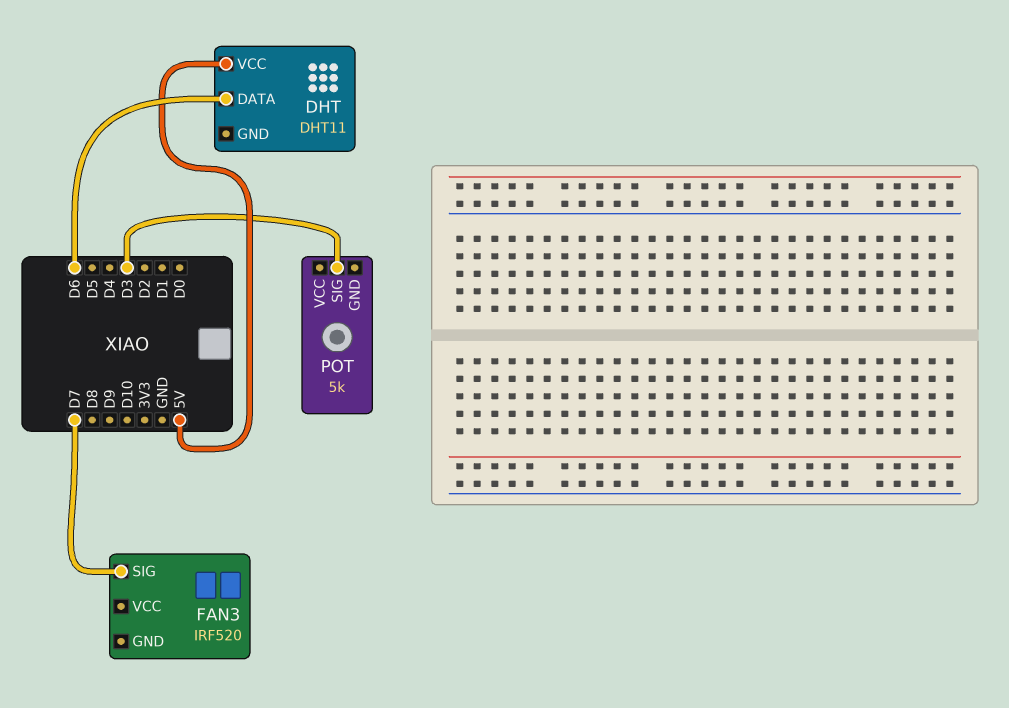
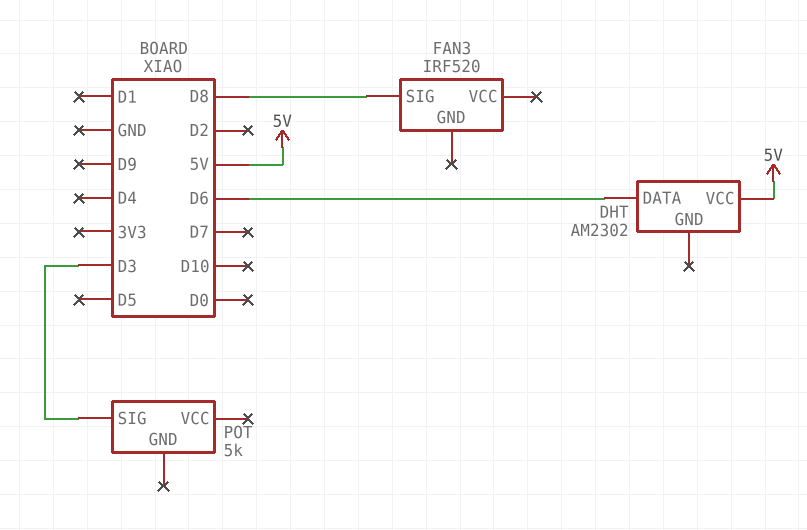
DHT: DHT11 -> AM2302
FAN3 pin SIG: D7 -> D8

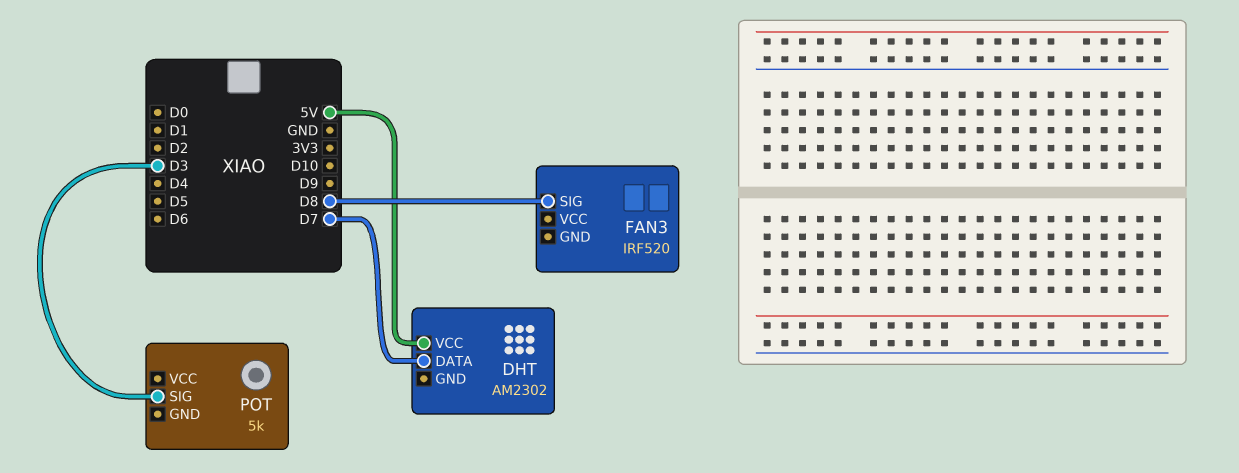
DHT pin DATA: D6 -> D7

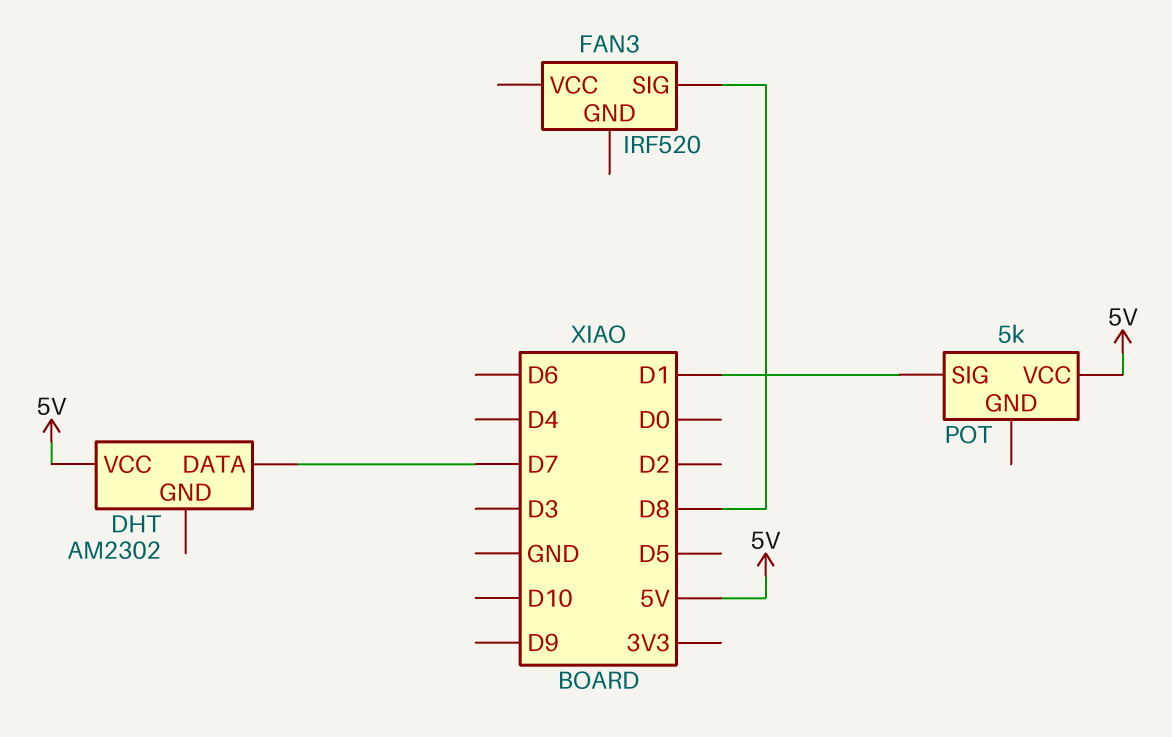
POT pin SIG: D3 -> D1
POT pin VCC: none -> 5V

